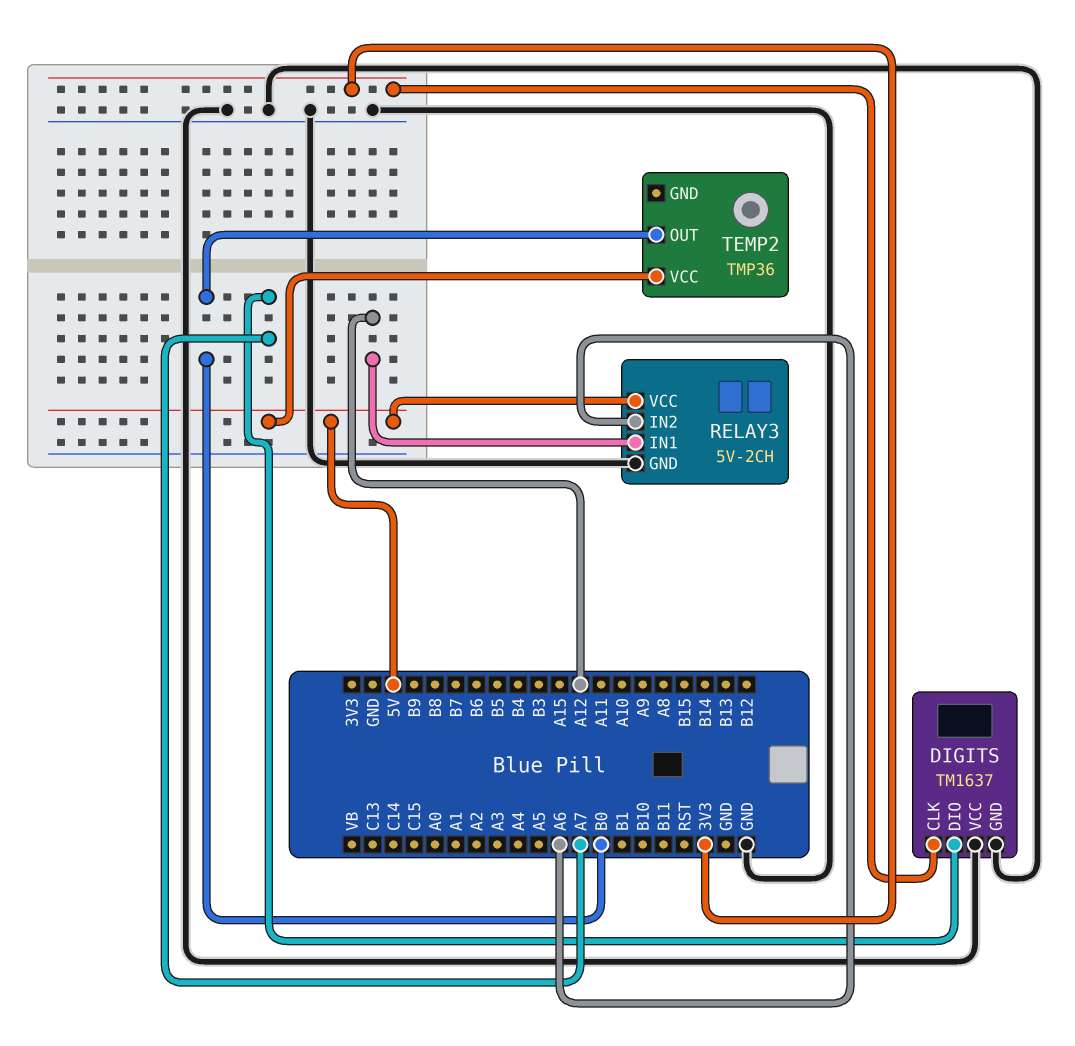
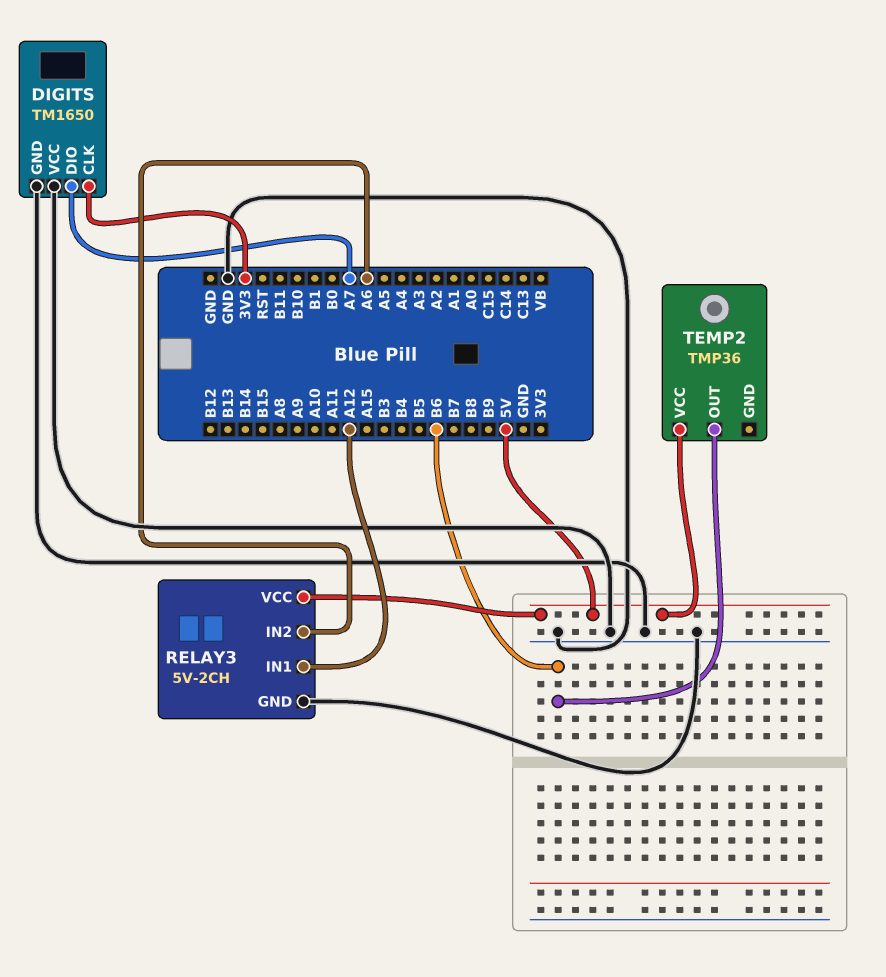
DIGITS: TM1637 -> TM1650
TEMP2 pin OUT: B0 -> B6

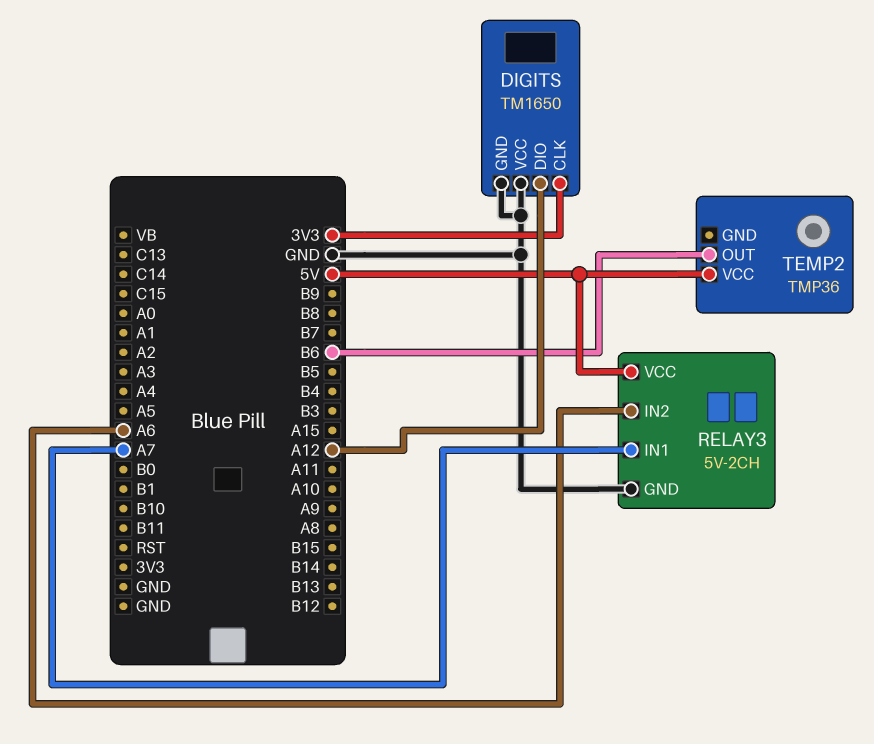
DIGITS pin DIO: A7 -> A12
RELAY3 pin IN1: A12 -> A7

